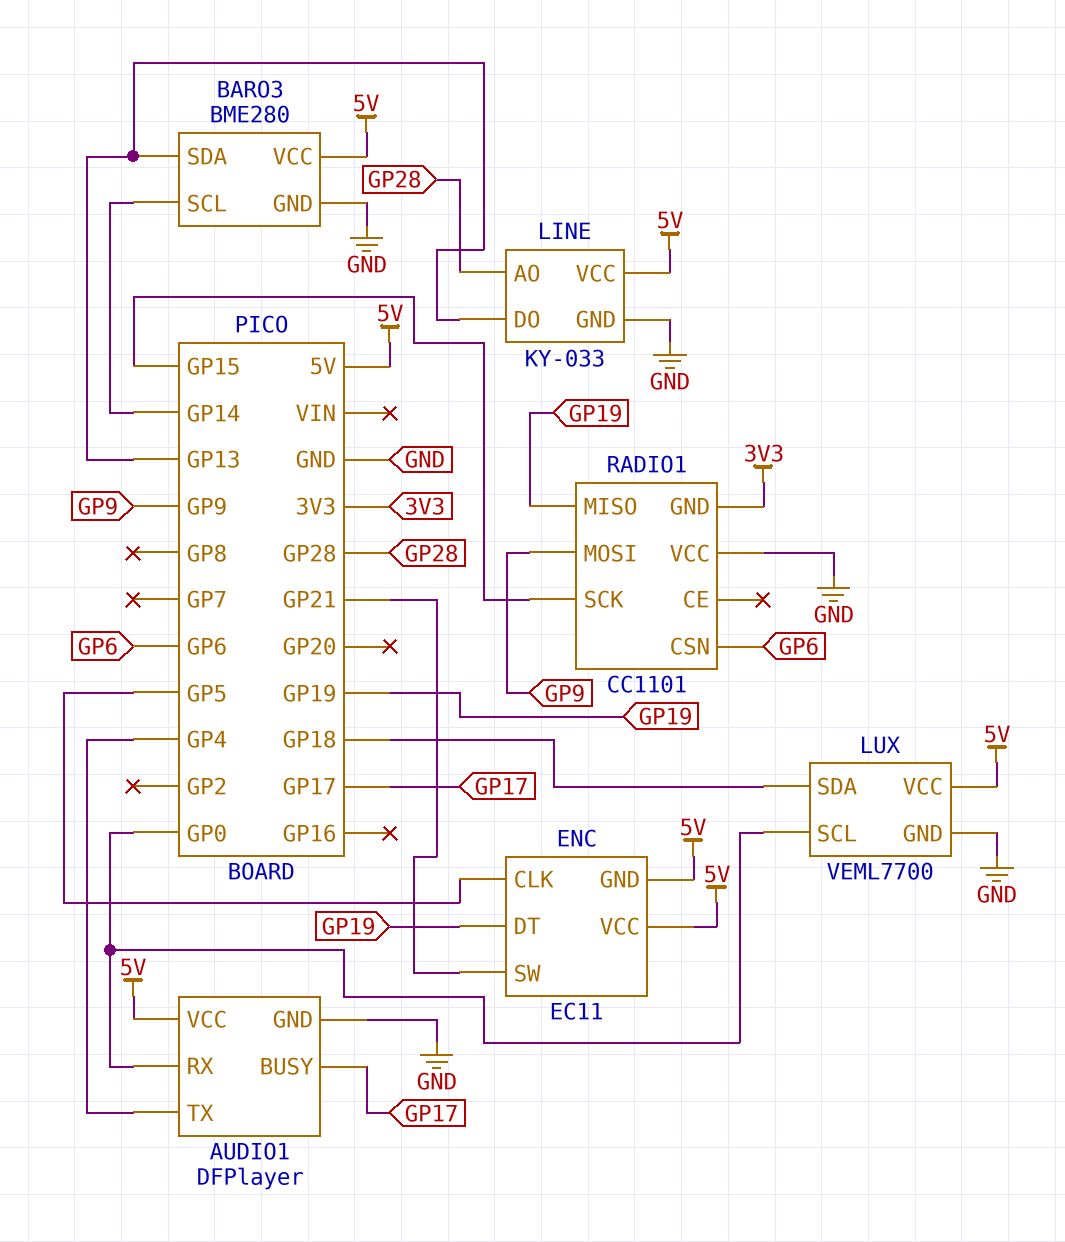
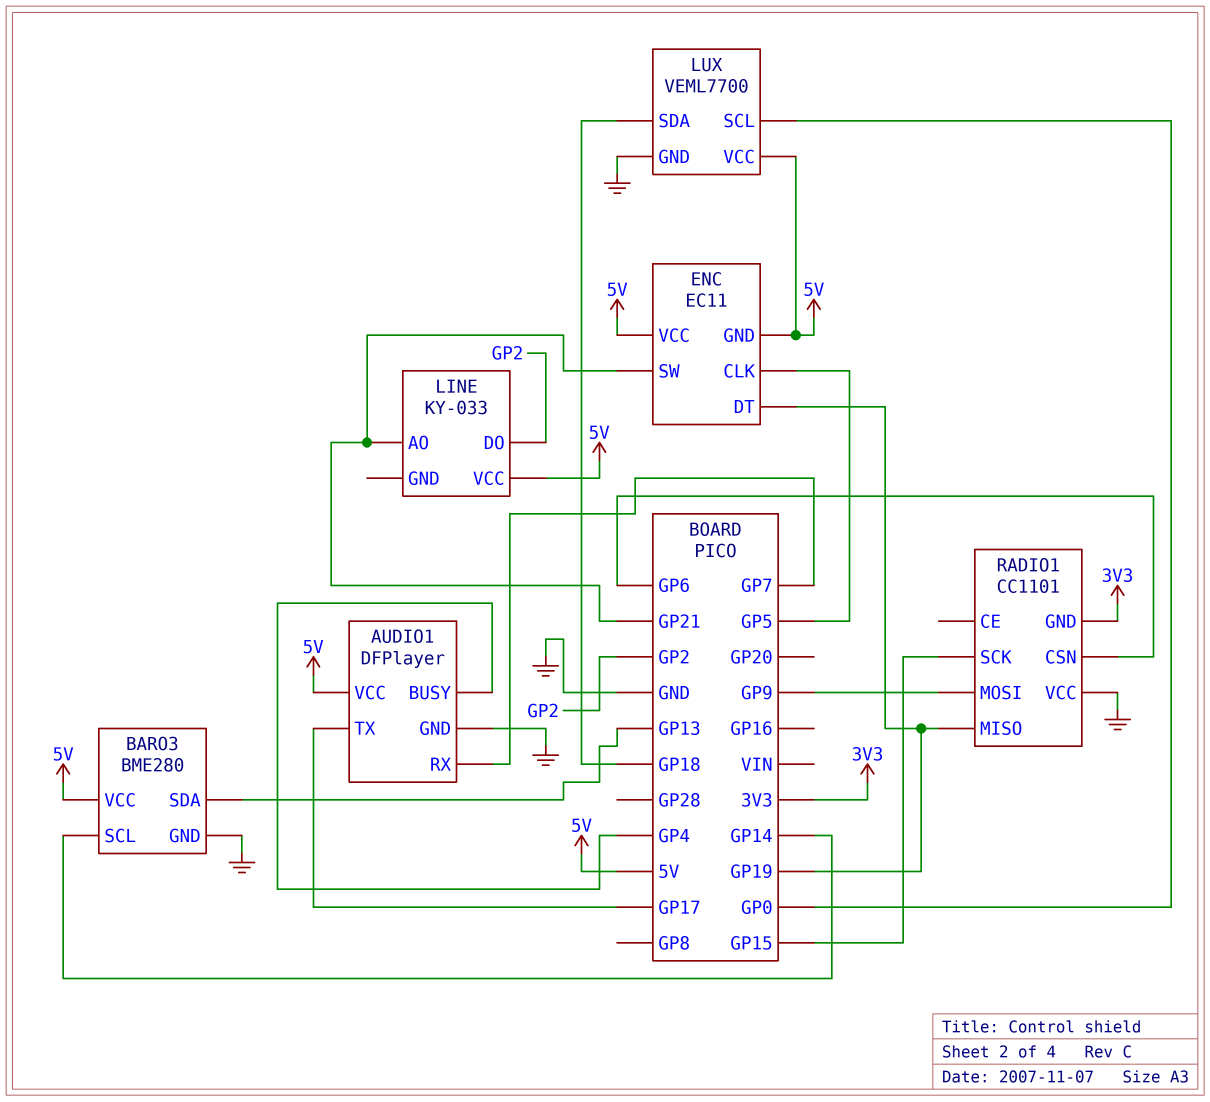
AUDIO1 pin BUSY: GP17 -> GP4
AUDIO1 pin RX: GP0 -> GP7
AUDIO1 pin TX: GP4 -> GP17
LINE pin AO: GP28 -> GP21
LINE pin DO: GP13 -> GP2
LINE pin GND: GND -> none

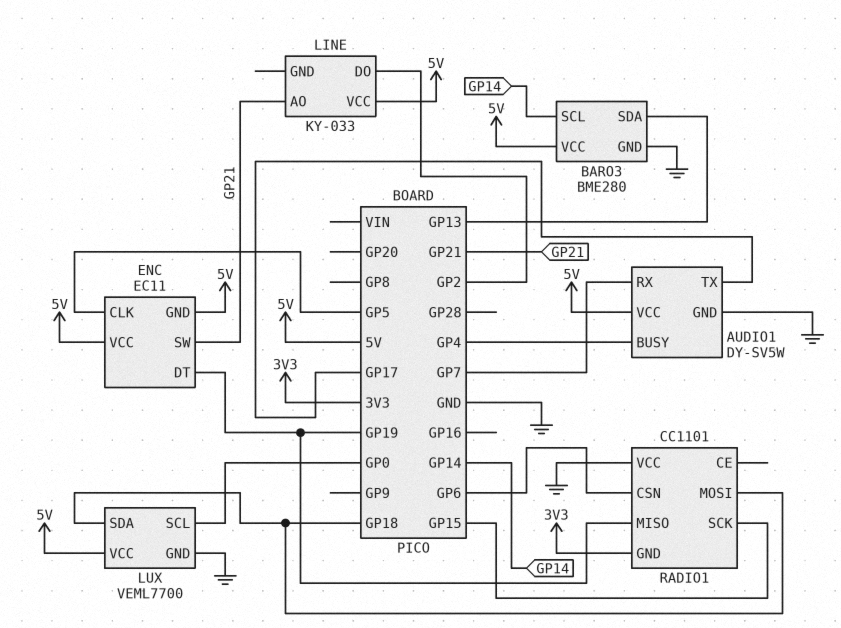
AUDIO1: DFPlayer -> DY-SV5W
RADIO1 pin MOSI: GP9 -> GP18

